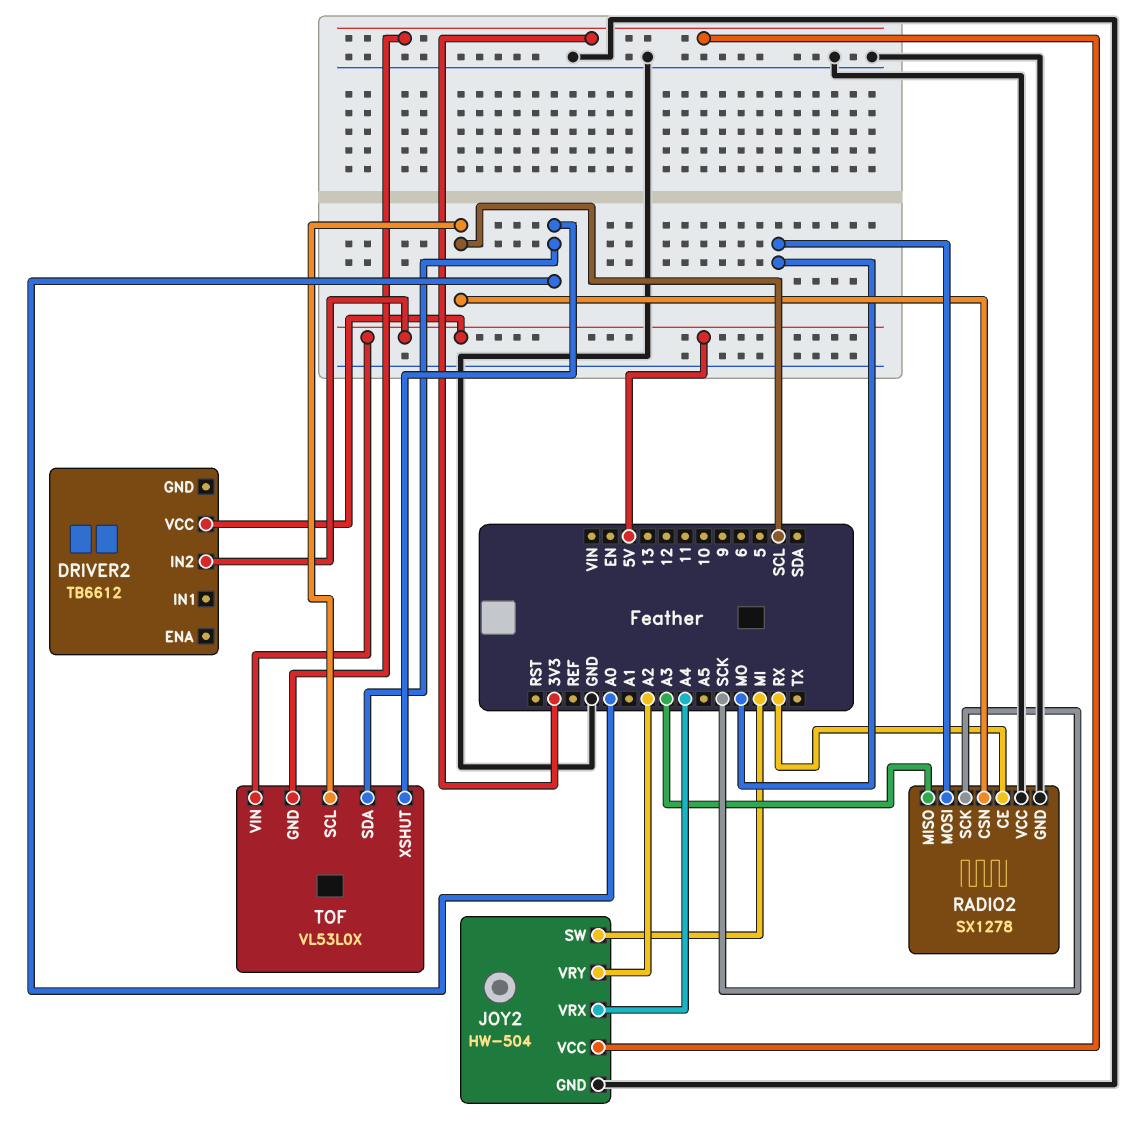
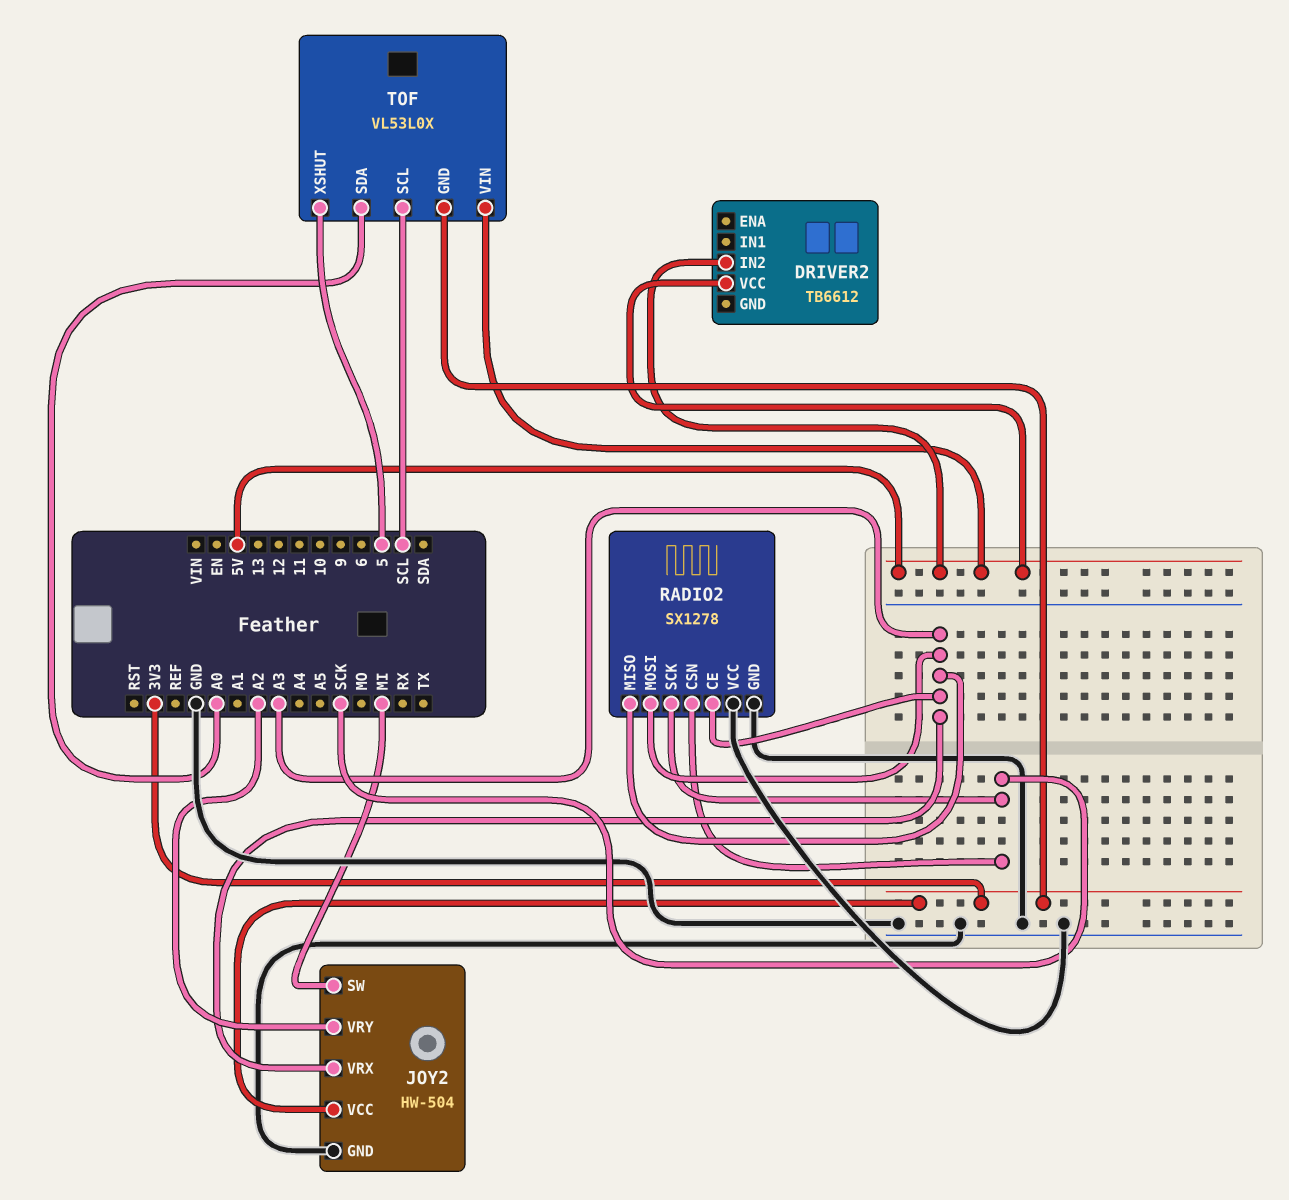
JOY2 pin VRX: A4 -> A3
RADIO2 pin CE: RX -> A3
RADIO2 pin CSN: SCL -> SCK
RADIO2 pin MOSI: MO -> A3
TOF pin XSHUT: A0 -> 5

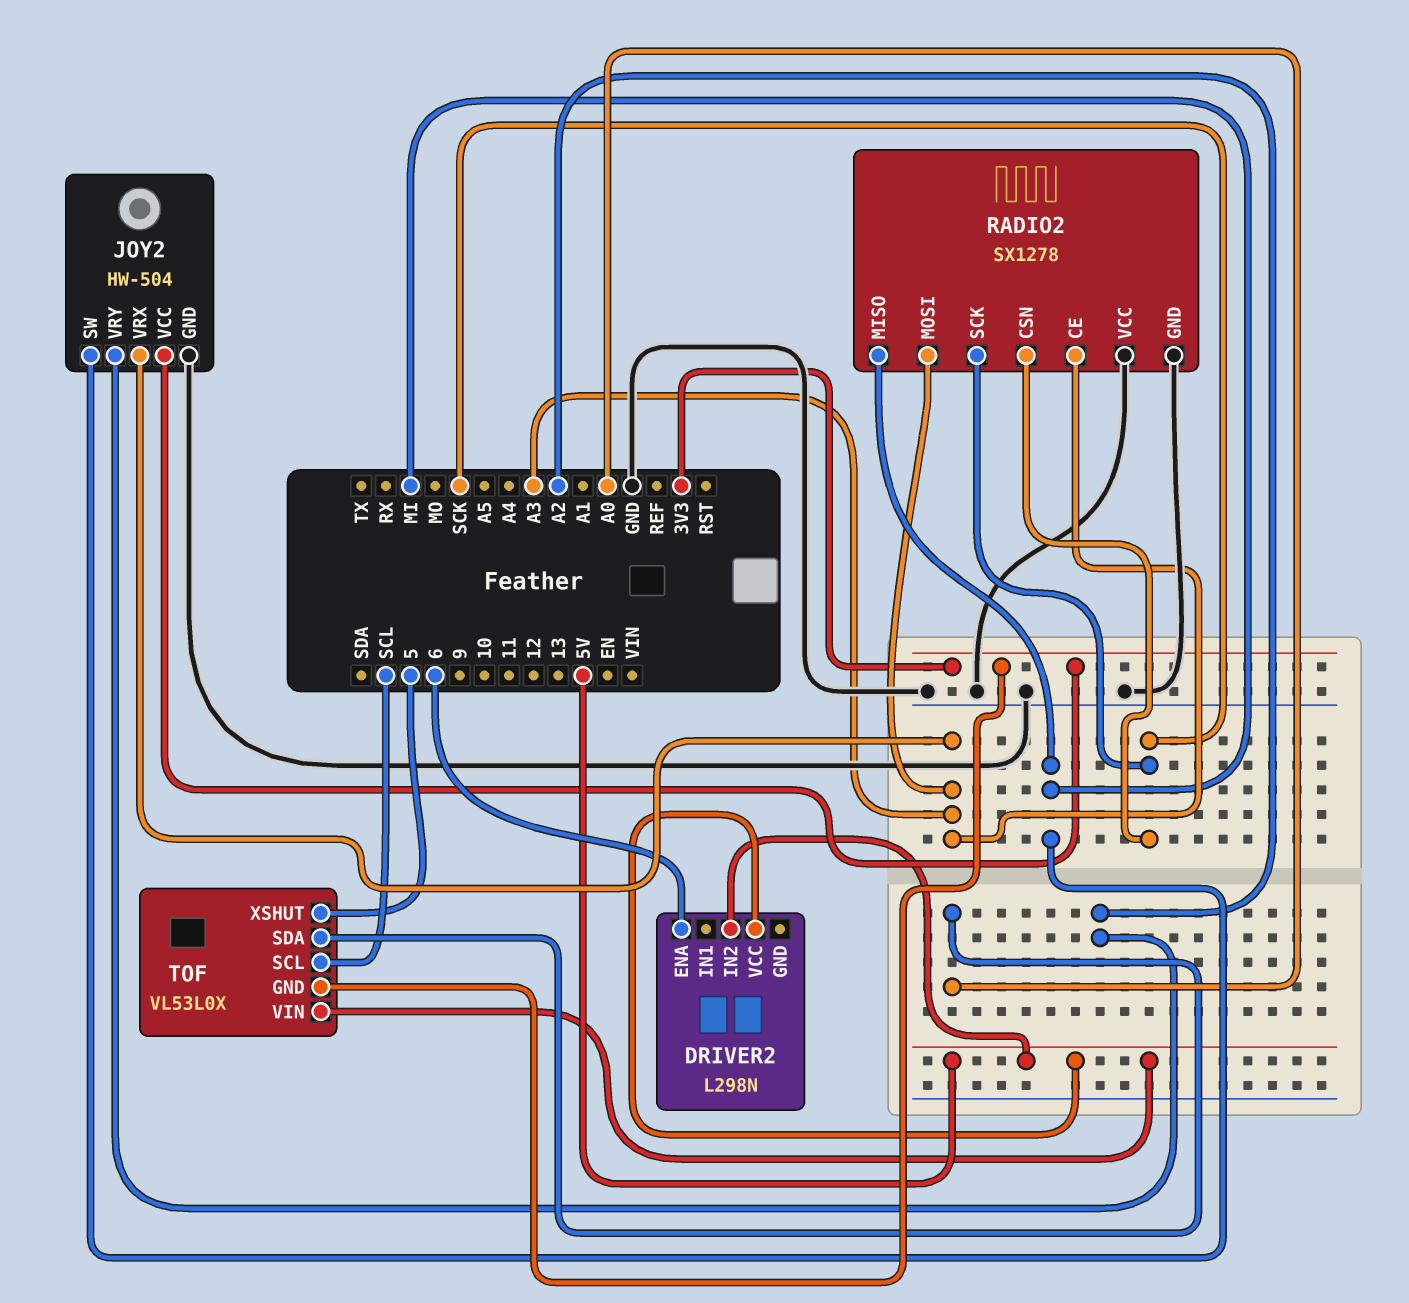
DRIVER2: TB6612 -> L298N
DRIVER2 pin ENA: none -> 6
RADIO2 pin MISO: A3 -> MI

